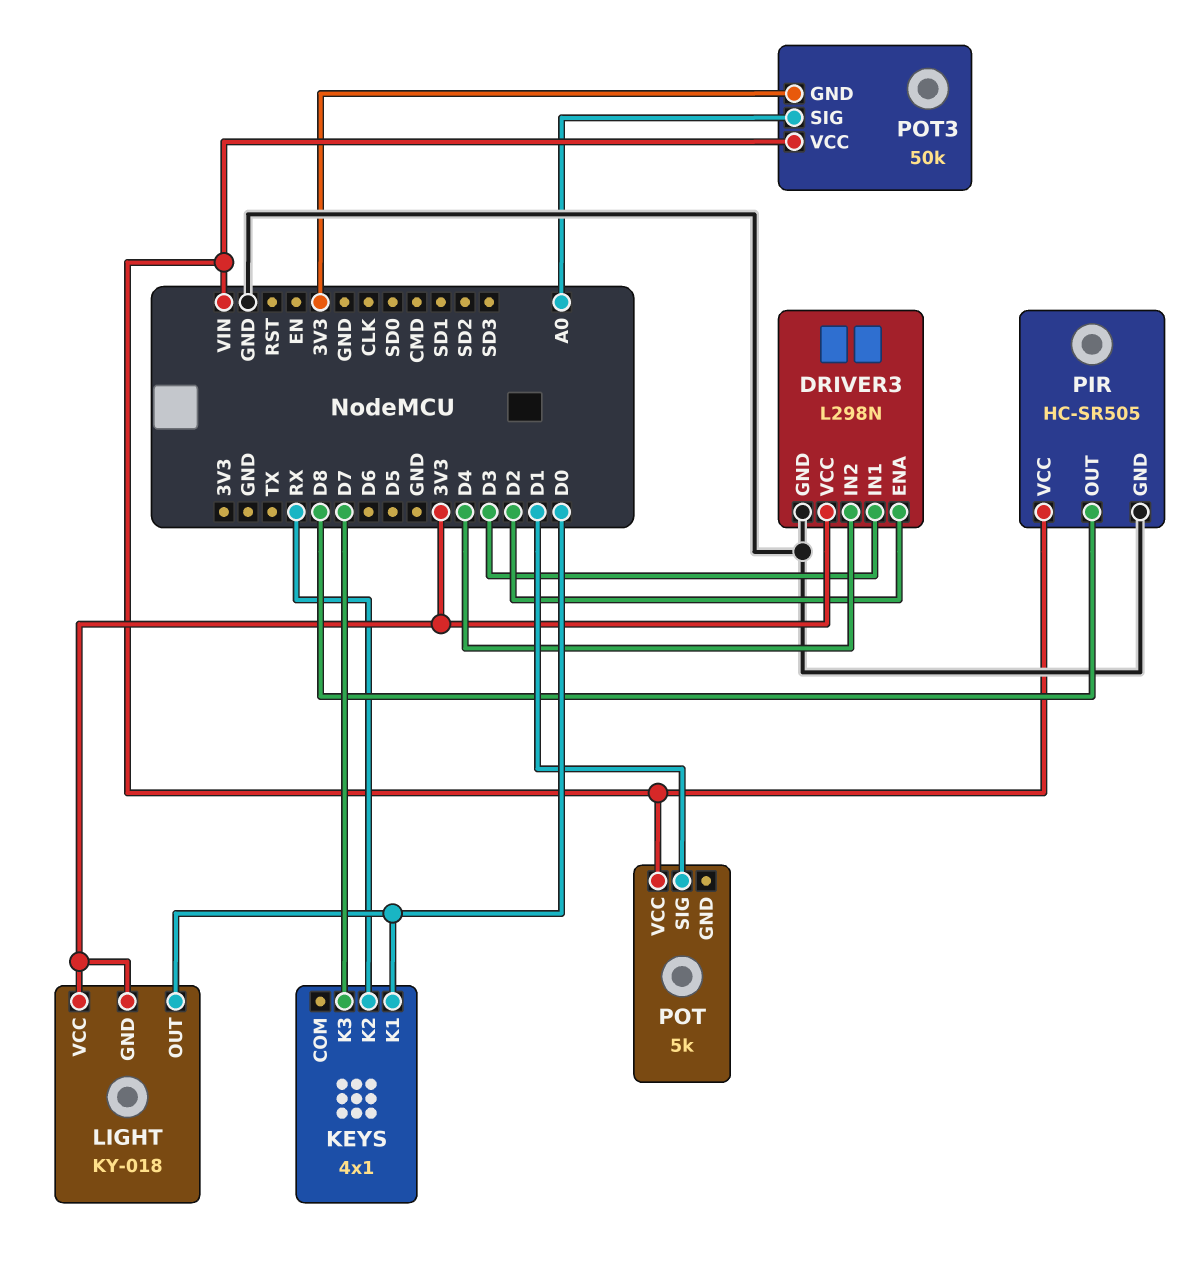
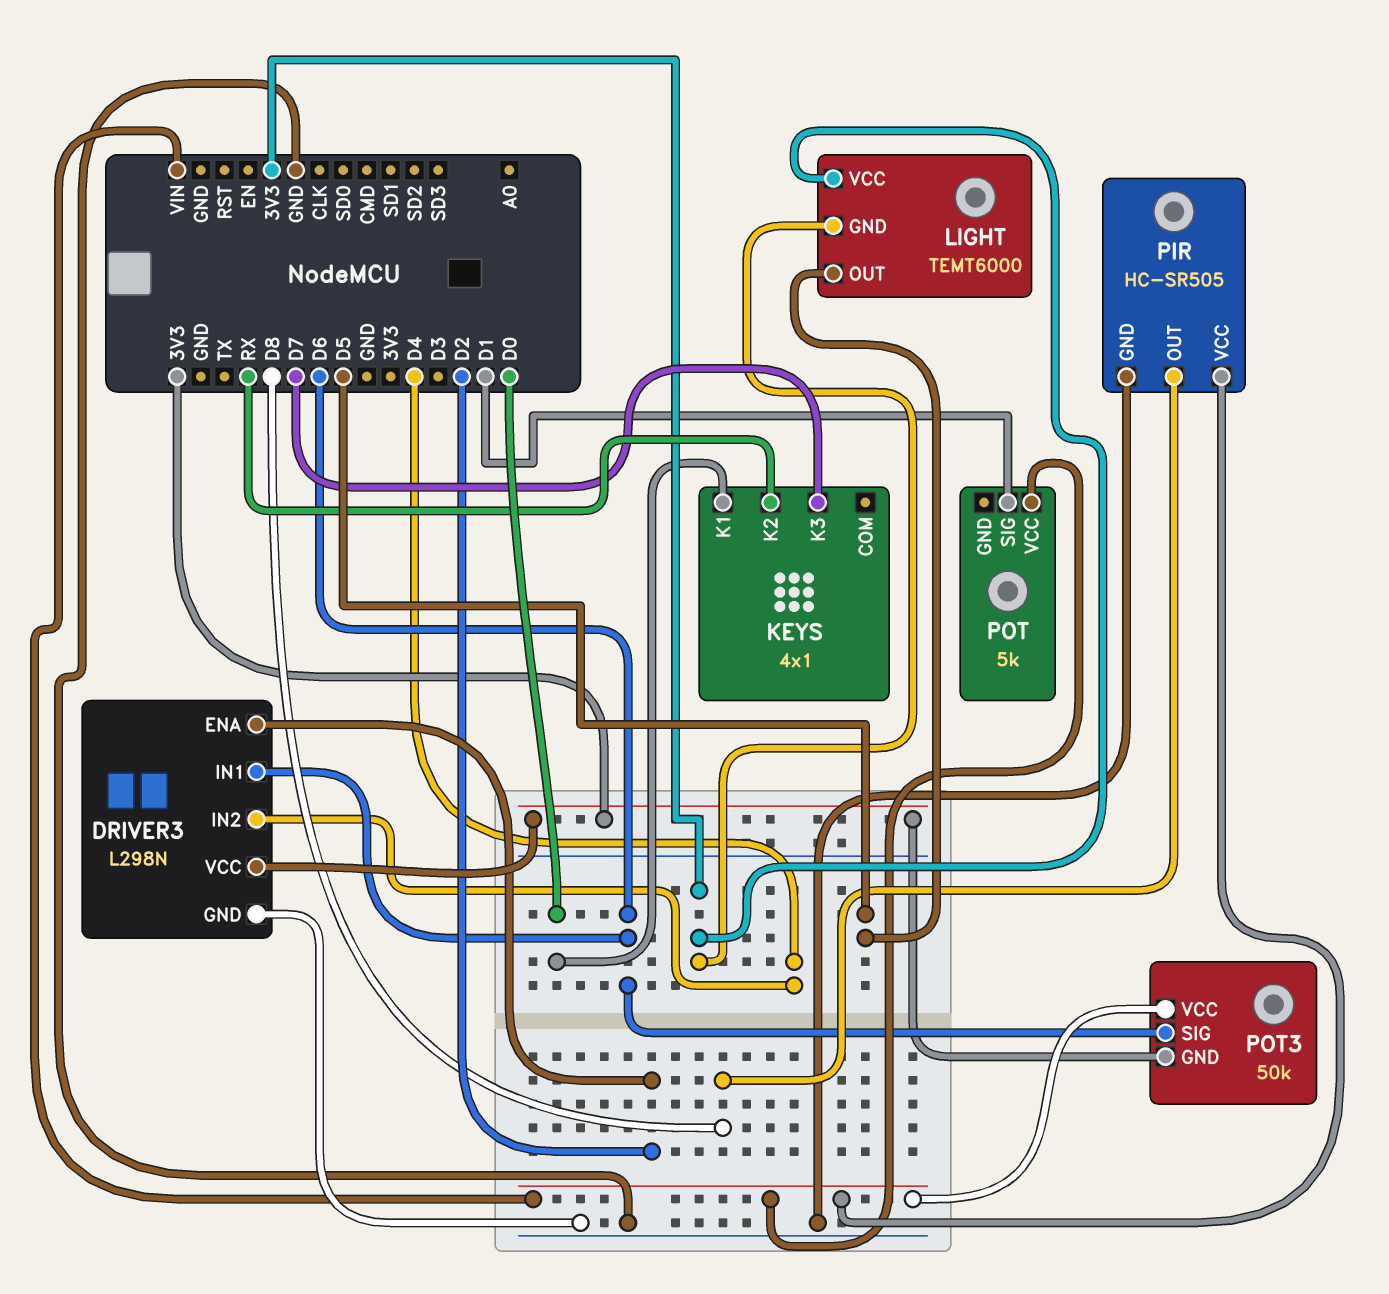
DRIVER3 pin IN1: D3 -> D6
LIGHT: KY-018 -> TEMT6000
LIGHT pin OUT: D0 -> D5
POT3 pin SIG: A0 -> D6

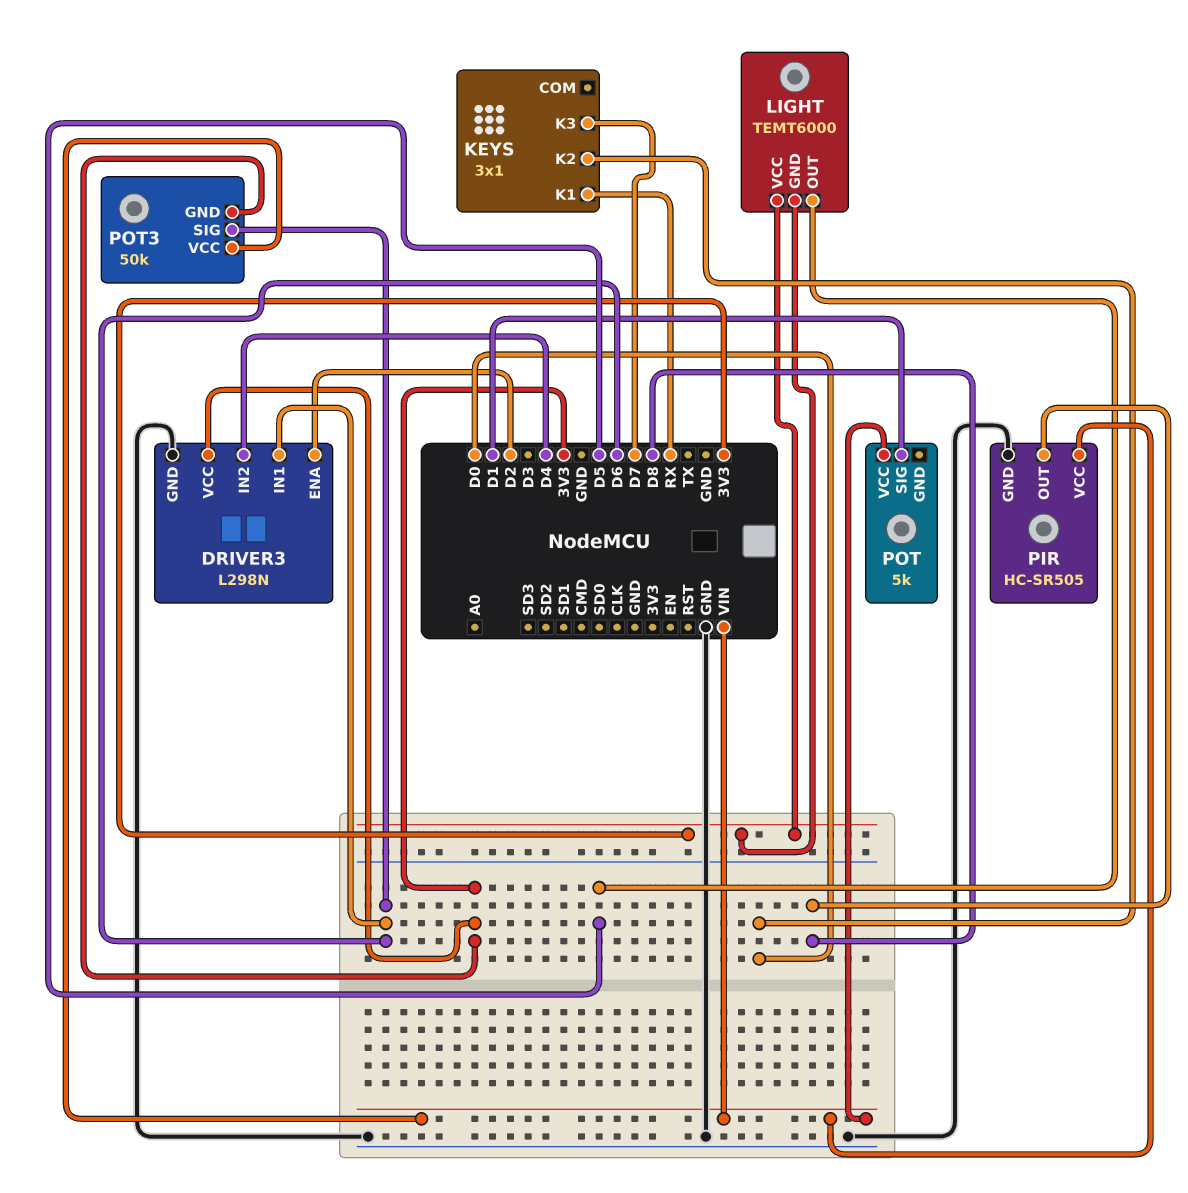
KEYS: 4x1 -> 3x1
KEYS pin K1: D0 -> RX
KEYS pin K2: RX -> D0

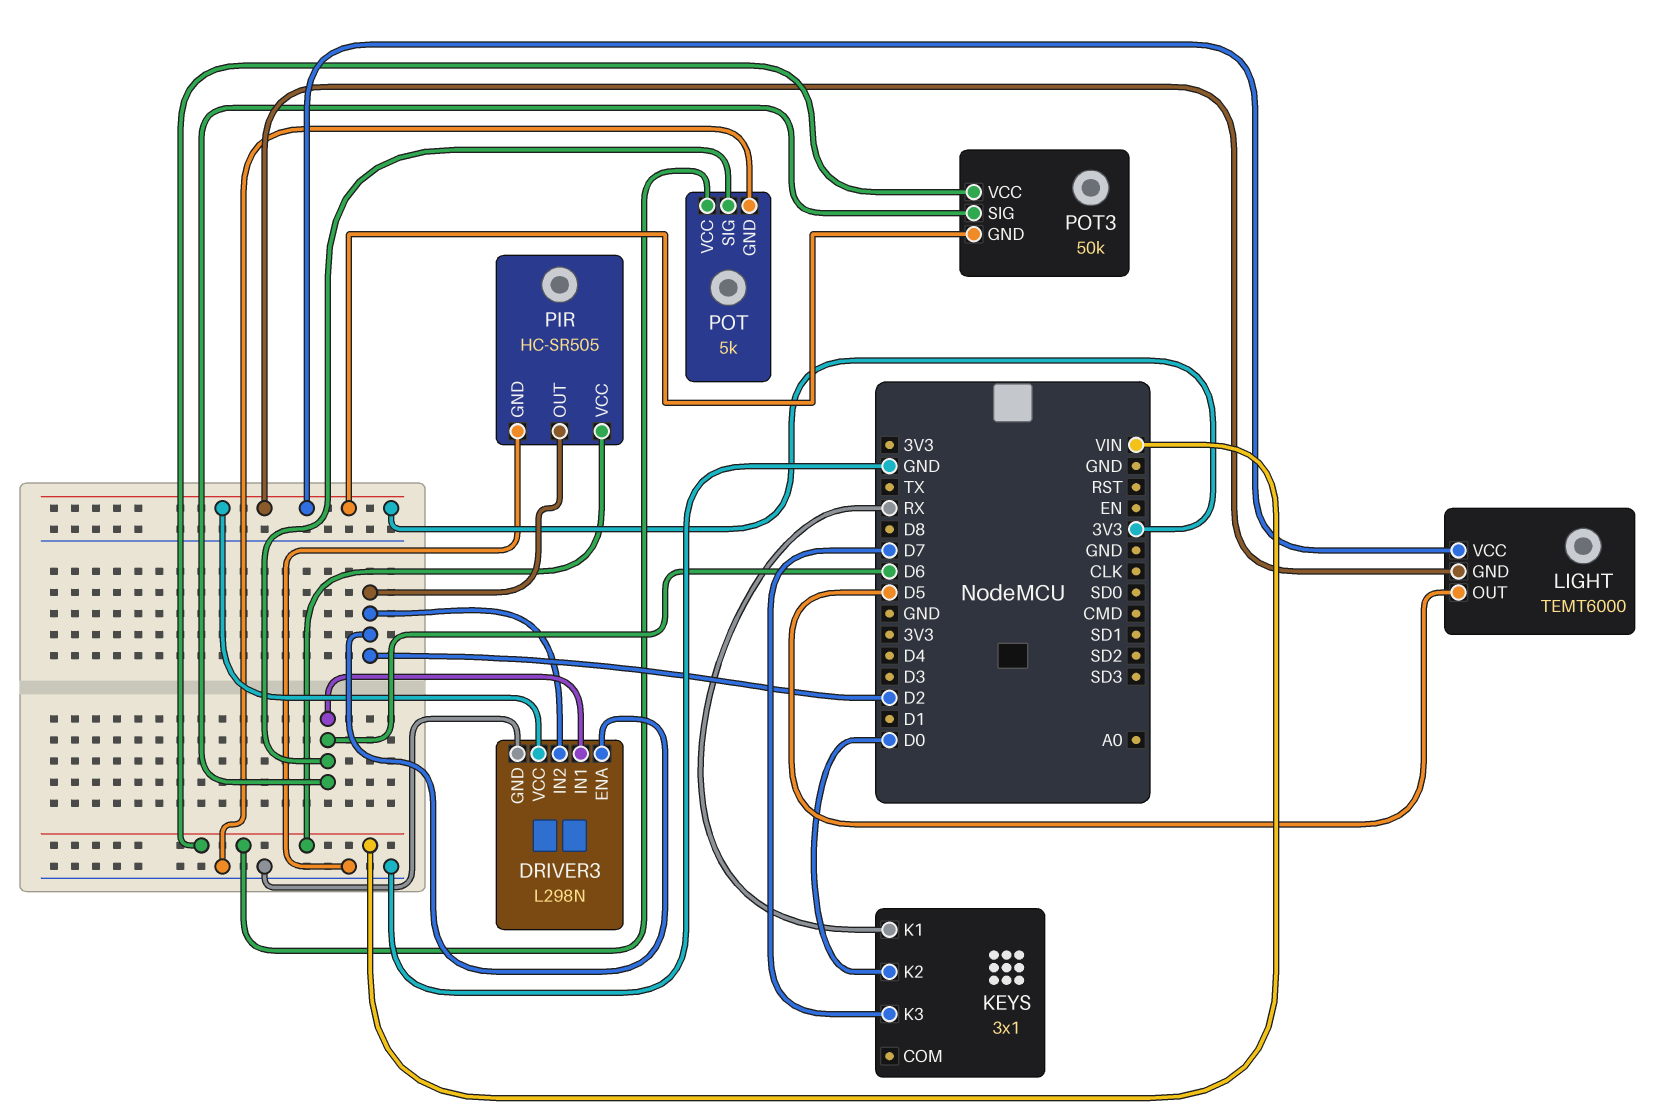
DRIVER3 pin IN2: D4 -> D2
PIR pin OUT: D8 -> D2
POT pin GND: none -> GND
POT pin SIG: D1 -> D6

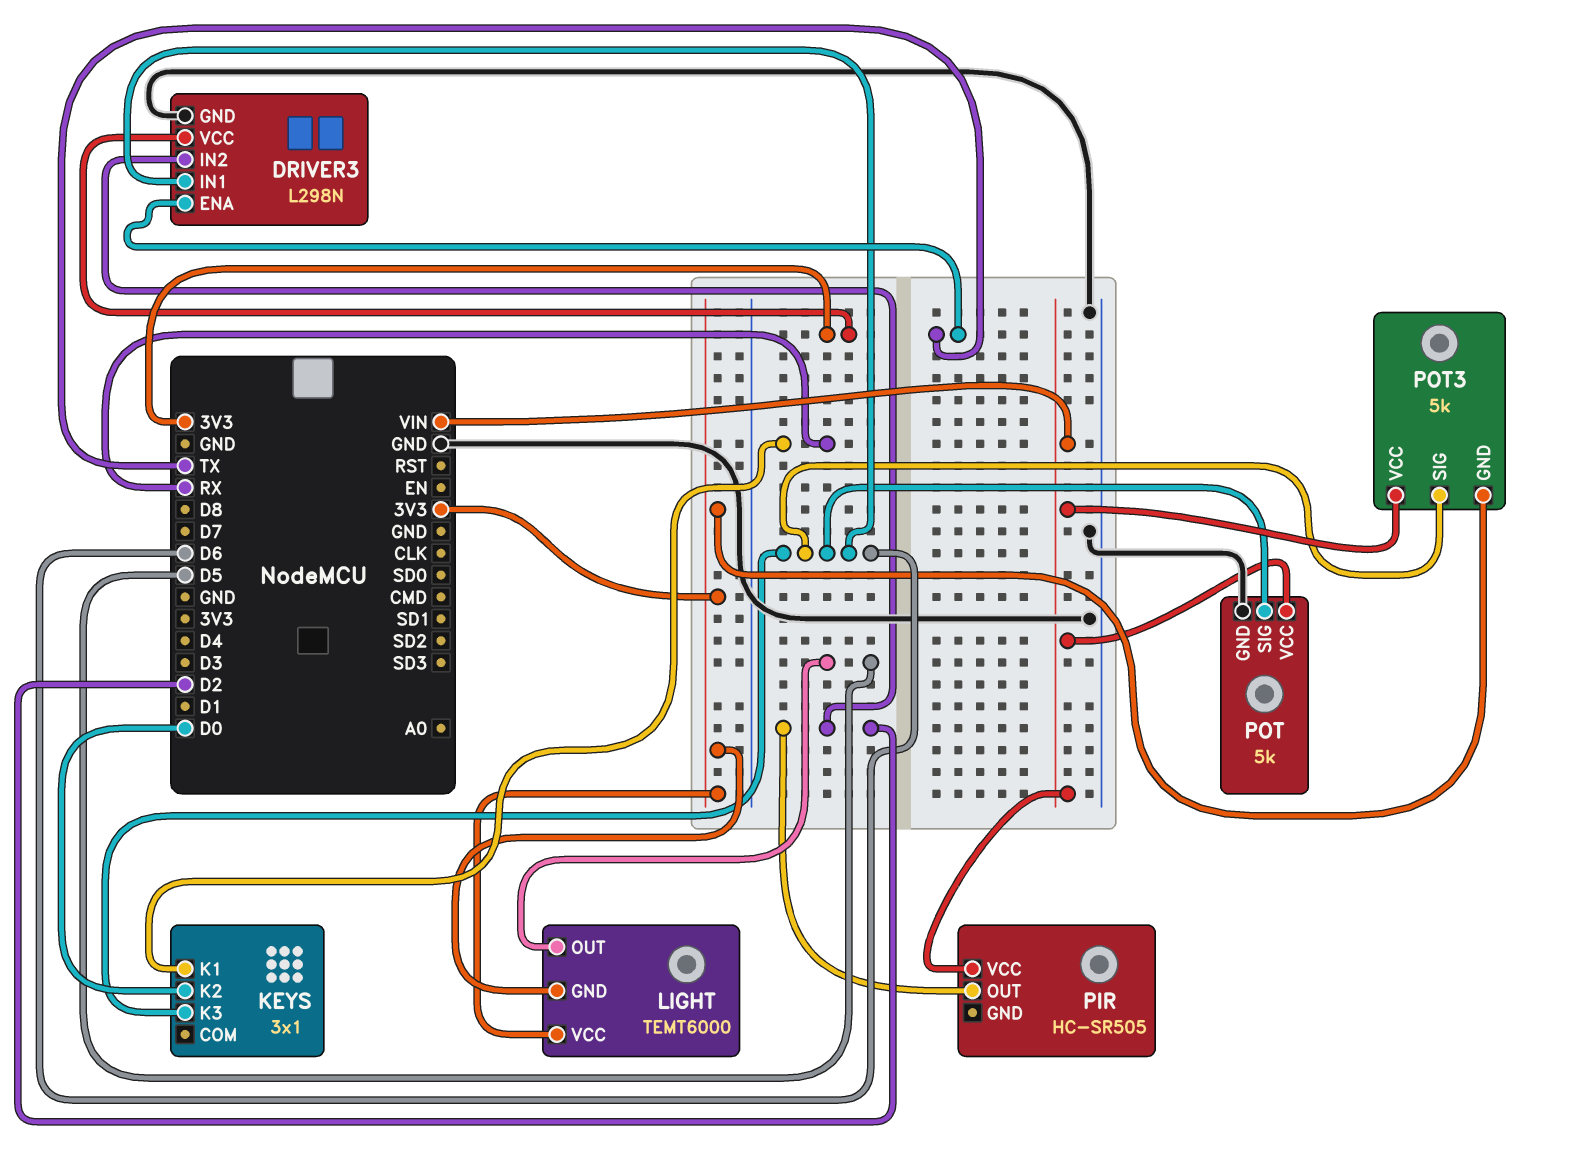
DRIVER3 pin ENA: D2 -> TX
KEYS pin K3: D7 -> D6
PIR pin GND: GND -> none
POT3: 50k -> 5k

